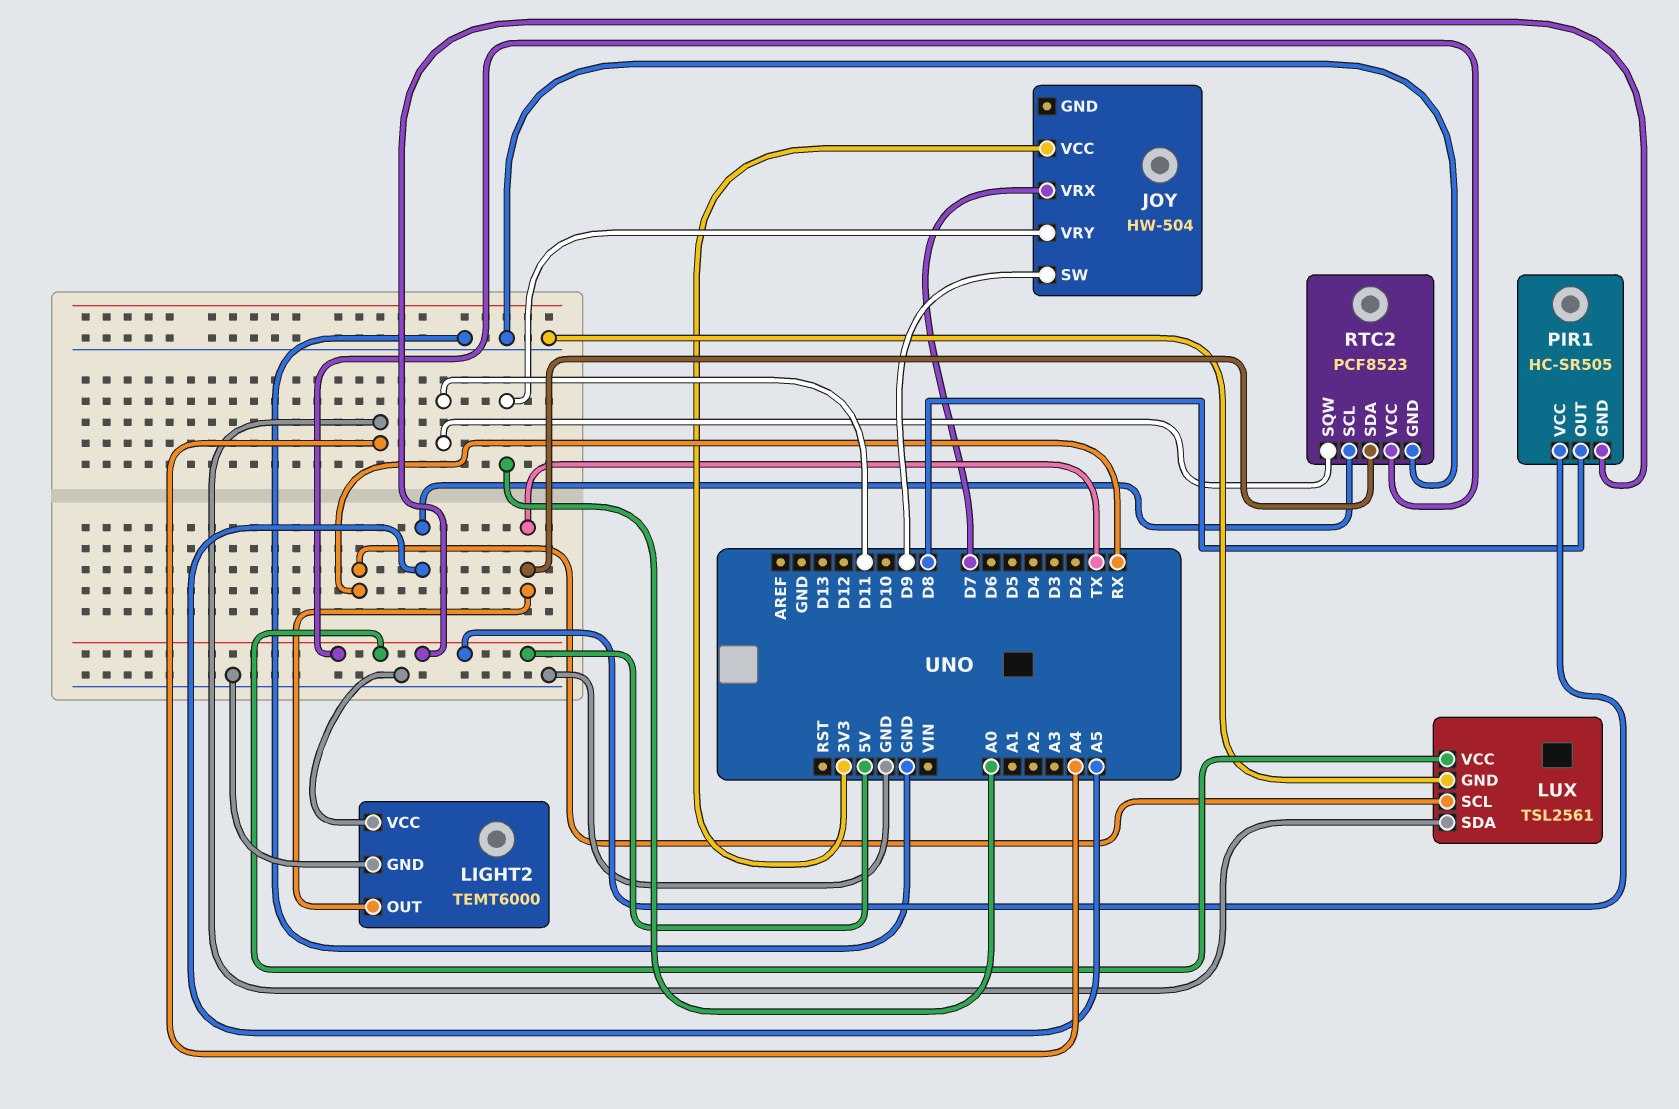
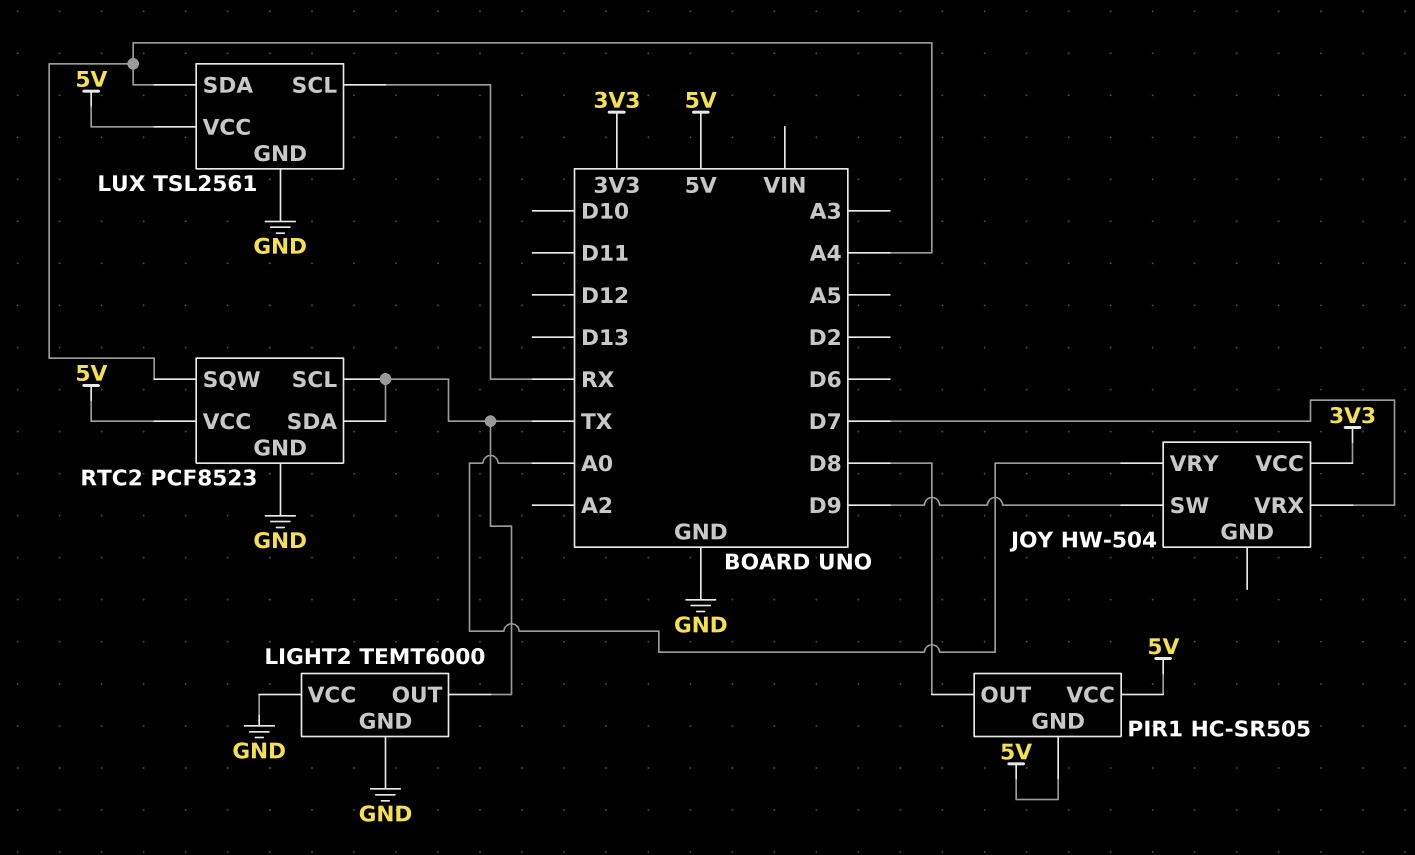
RTC2 pin SCL: A5 -> TX
RTC2 pin SQW: D11 -> A4

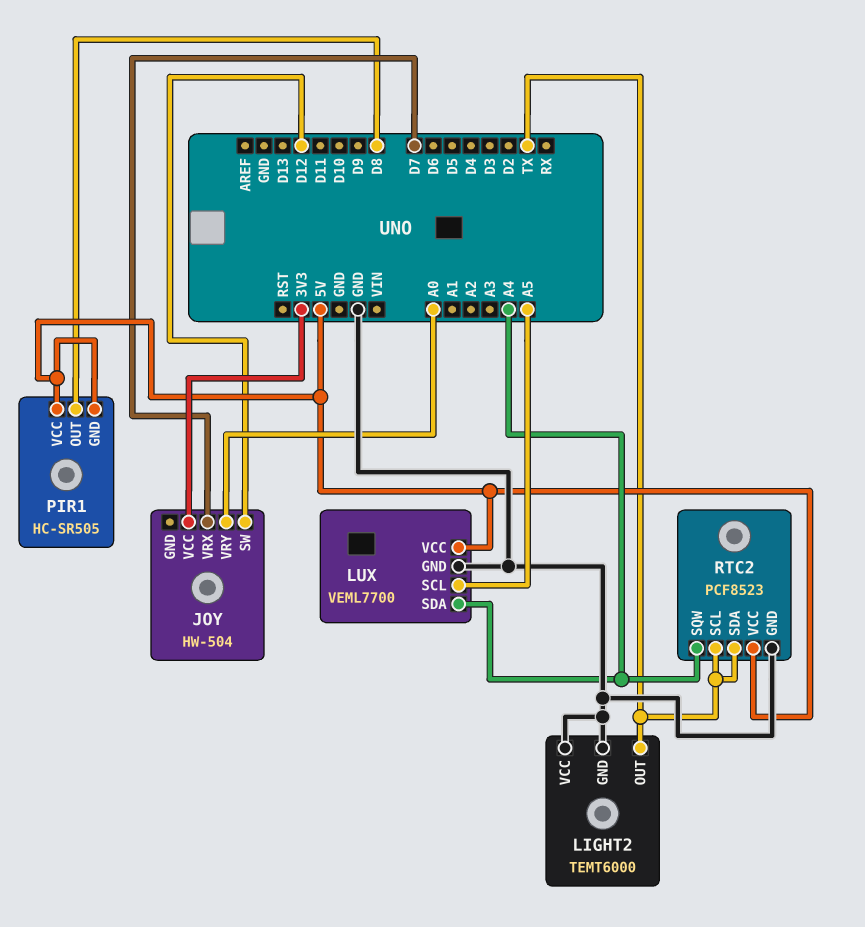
JOY pin SW: D9 -> D12
LUX: TSL2561 -> VEML7700
LUX pin SCL: RX -> A5

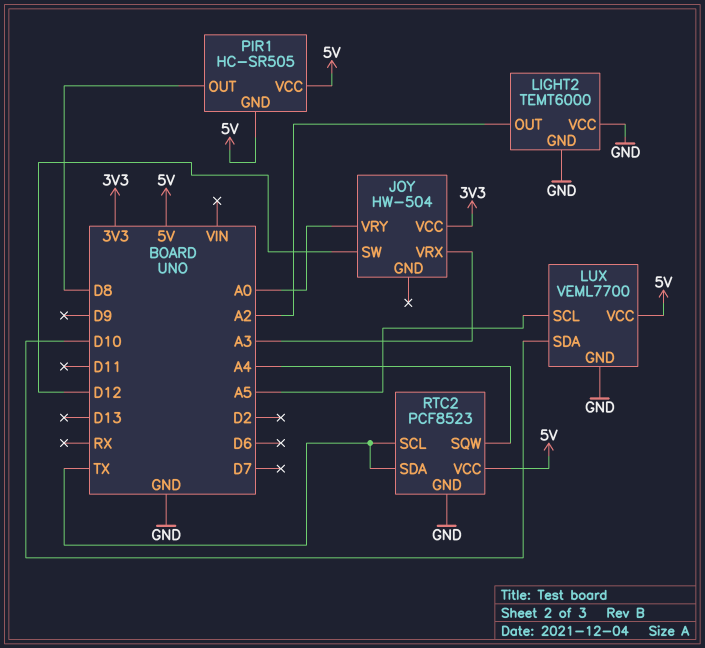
JOY pin VRX: D7 -> A3
LIGHT2 pin OUT: TX -> A2
LUX pin SDA: A4 -> D10

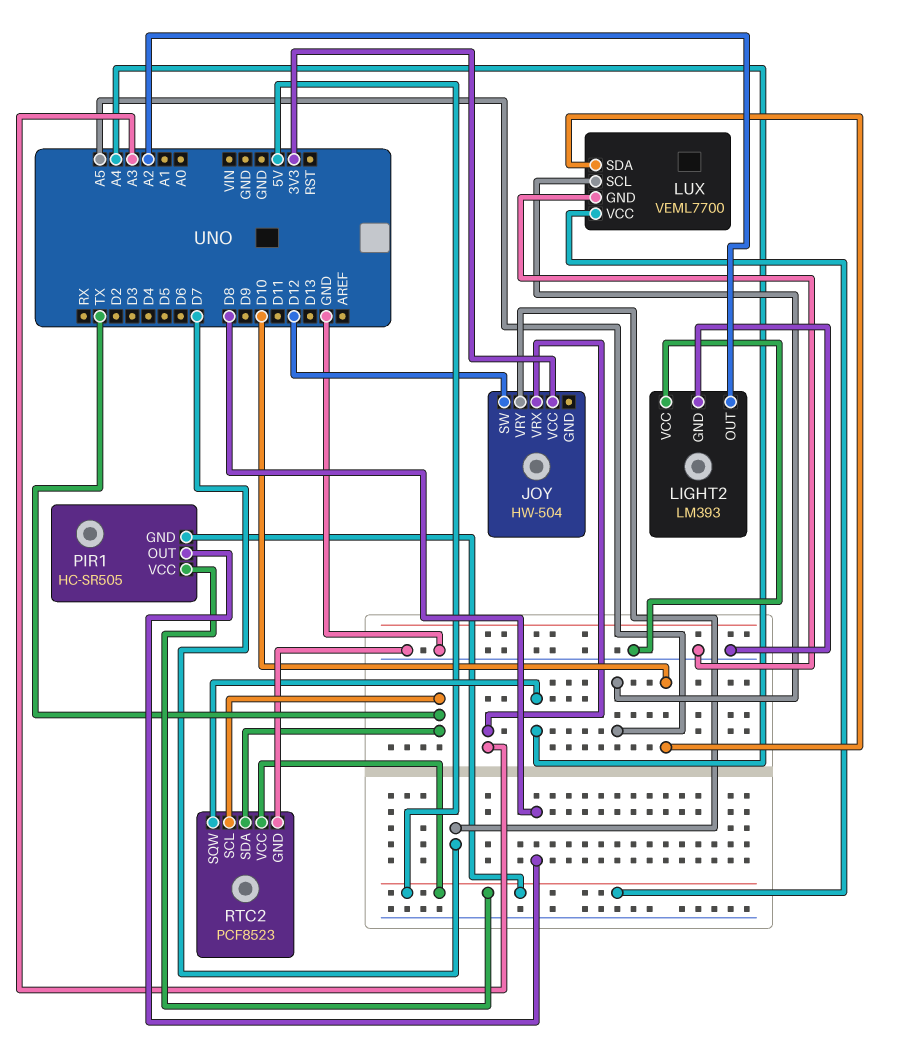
JOY pin VRY: A0 -> D7
LIGHT2: TEMT6000 -> LM393

